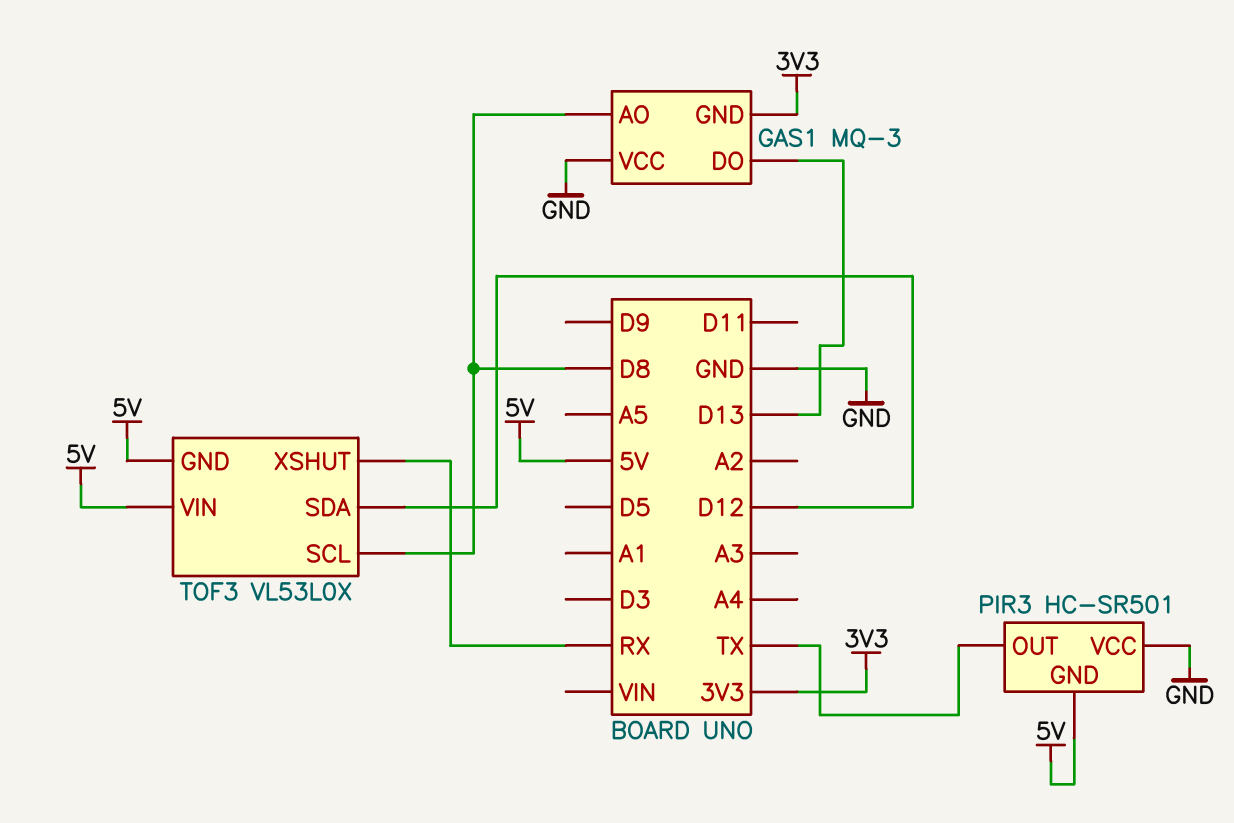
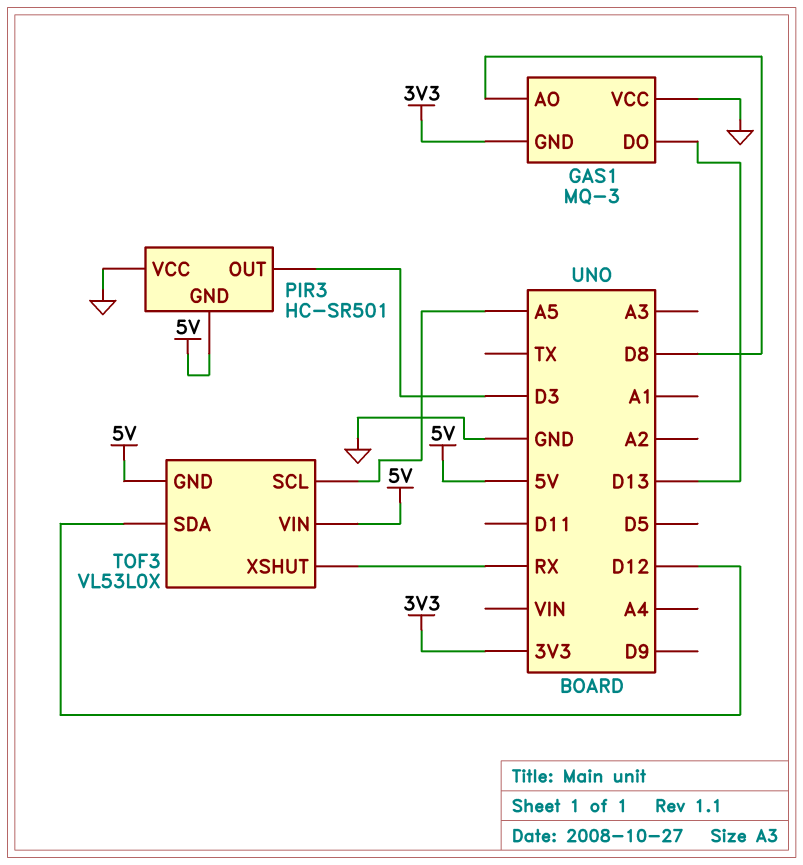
PIR3 pin OUT: TX -> D3
TOF3 pin SCL: D8 -> A5

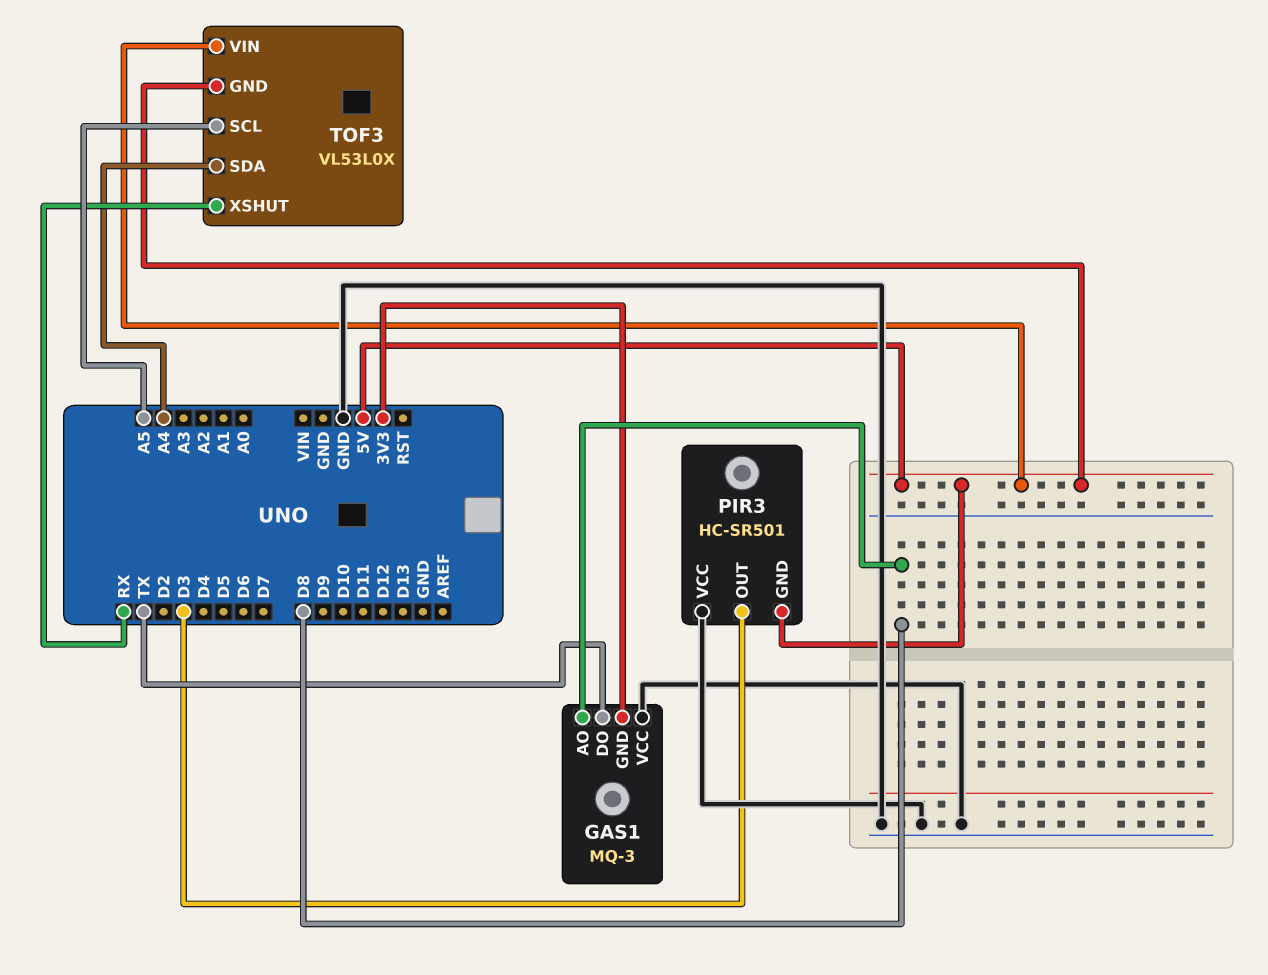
GAS1 pin DO: D13 -> TX
TOF3 pin SDA: D12 -> A4

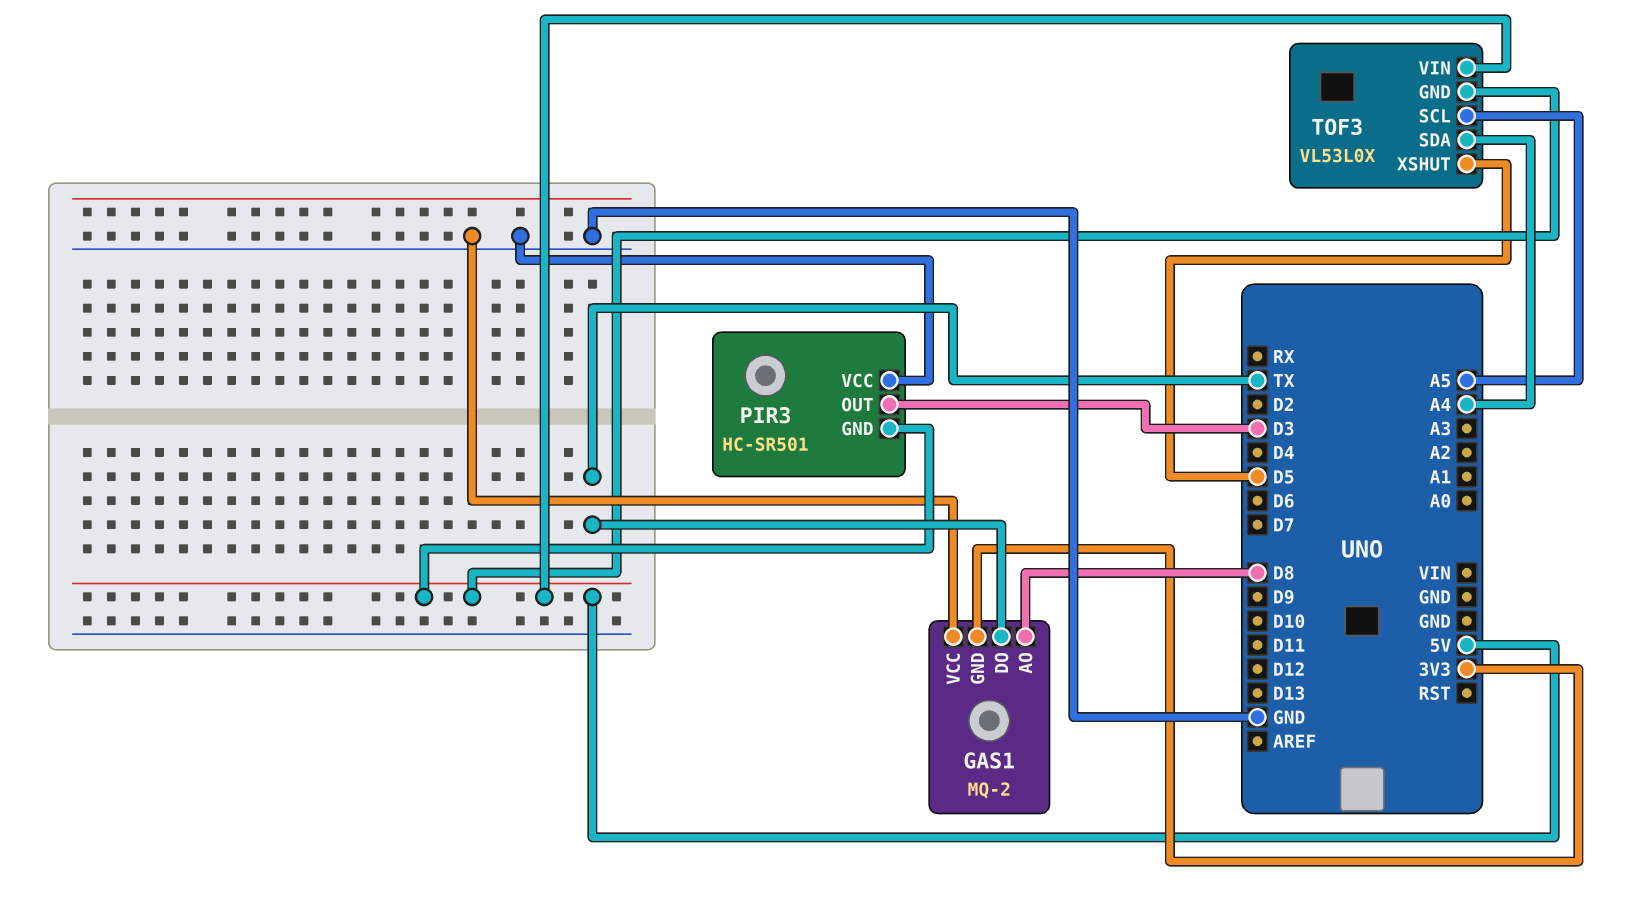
GAS1: MQ-3 -> MQ-2
TOF3 pin XSHUT: RX -> D5

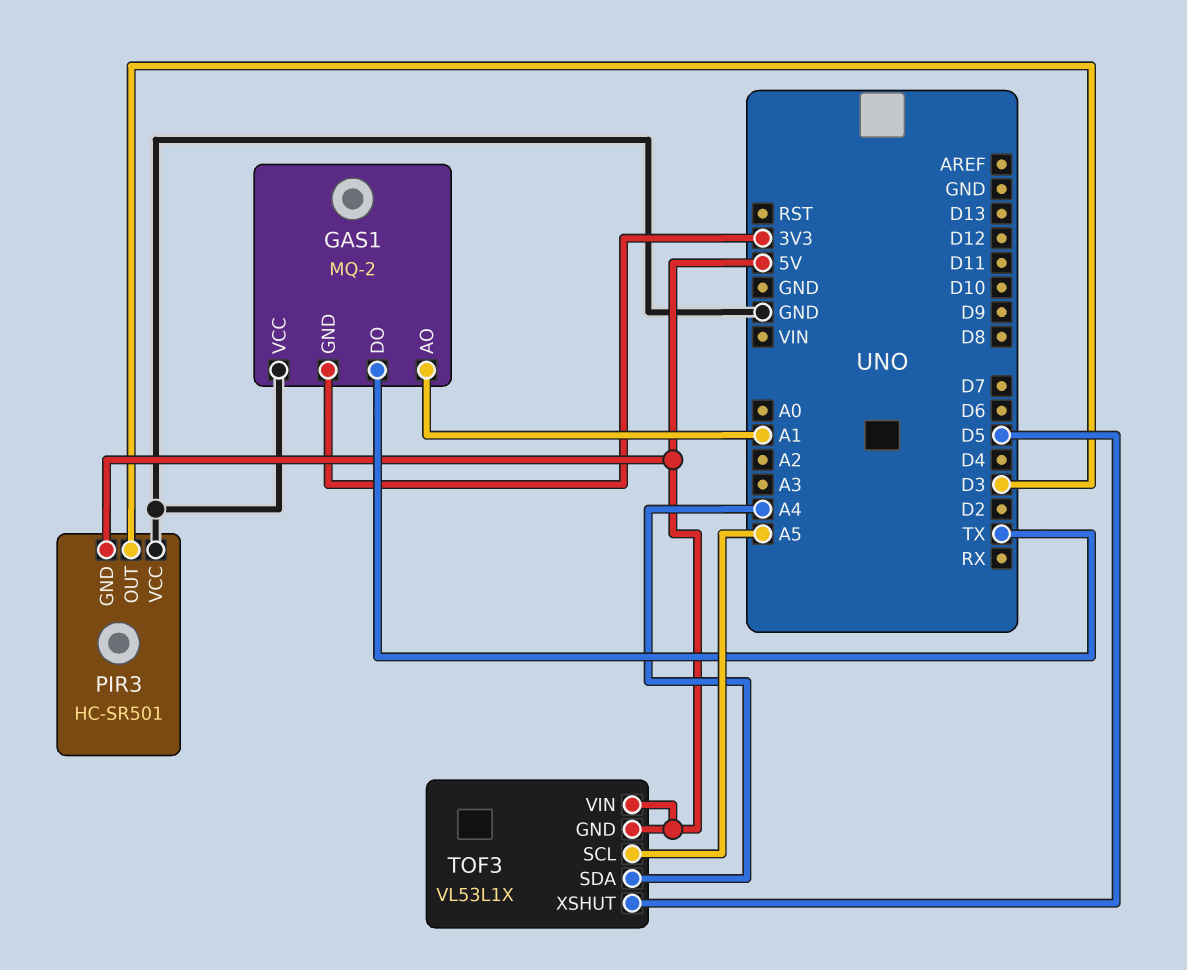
GAS1 pin AO: D8 -> A1
TOF3: VL53L0X -> VL53L1X

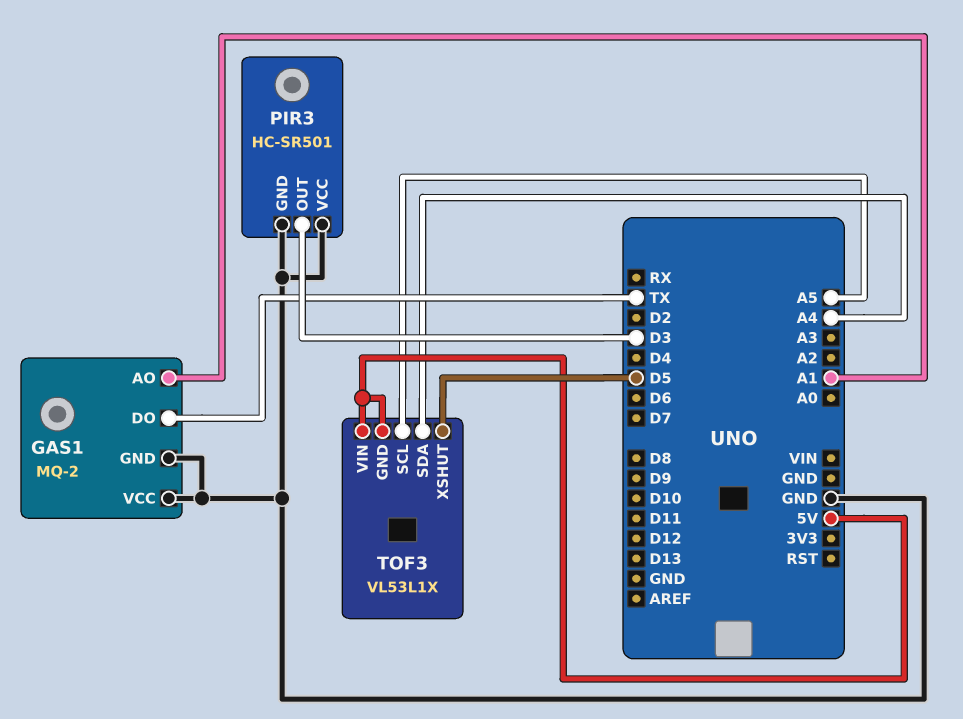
GAS1 pin GND: 3V3 -> GND
PIR3 pin GND: 5V -> GND

